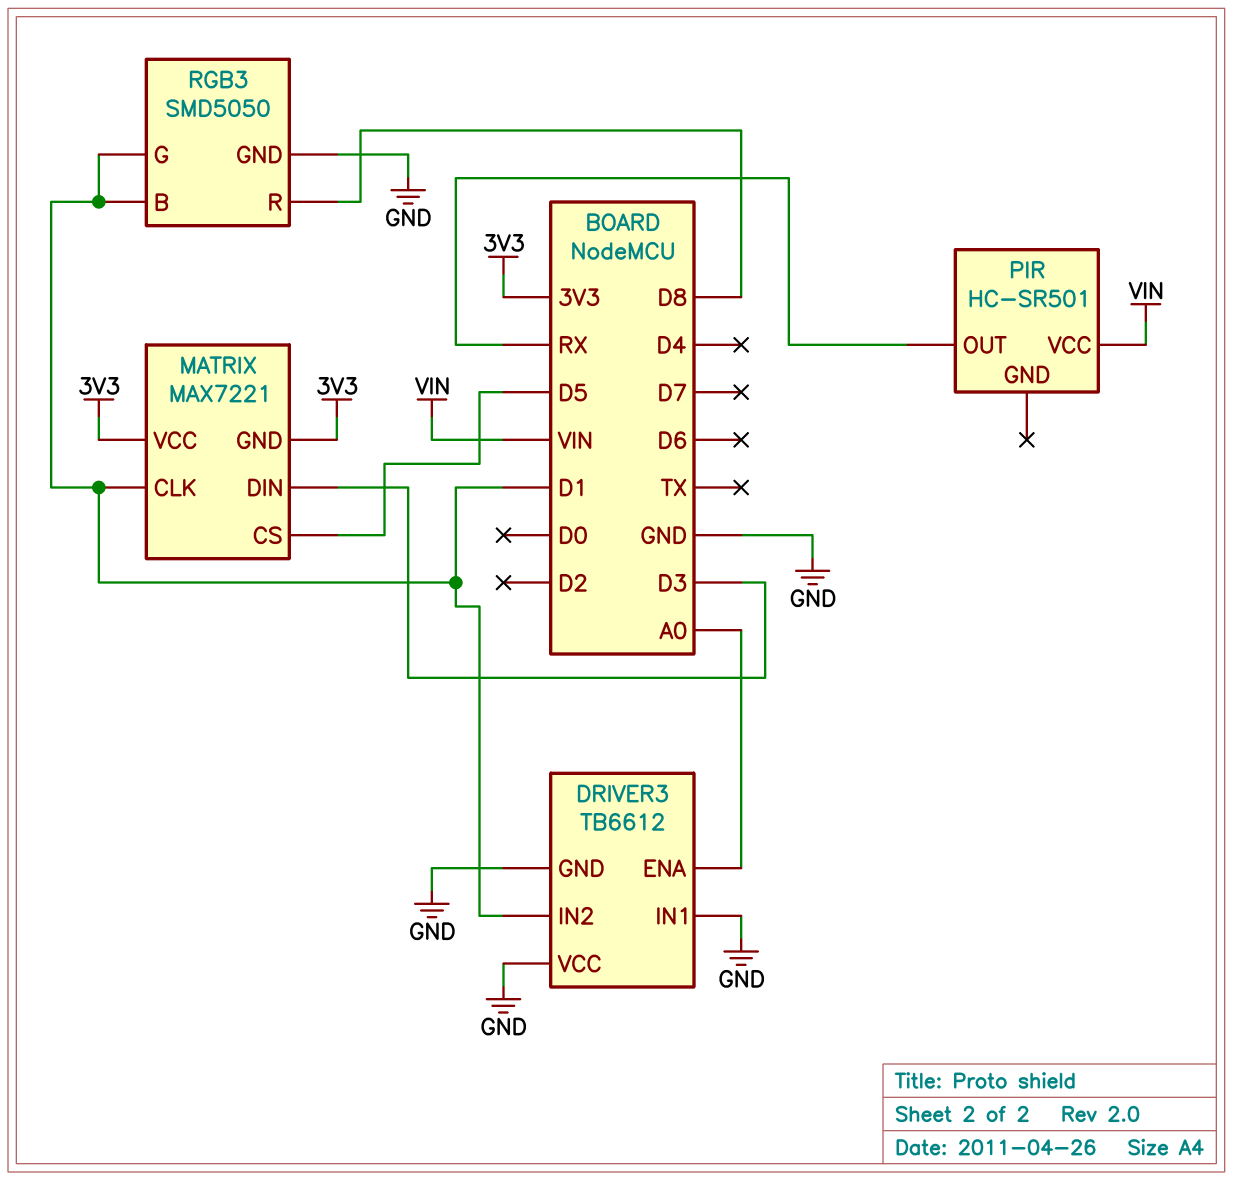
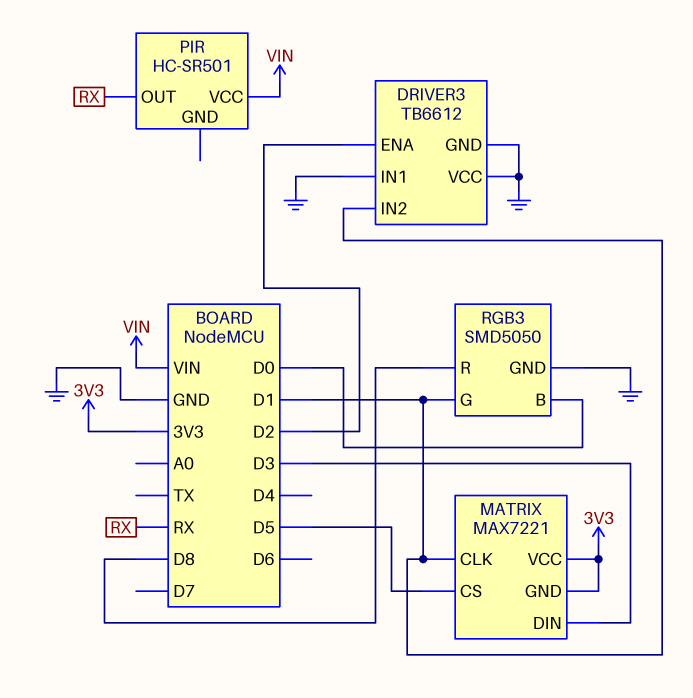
DRIVER3 pin ENA: A0 -> D2
RGB3 pin B: D1 -> D0

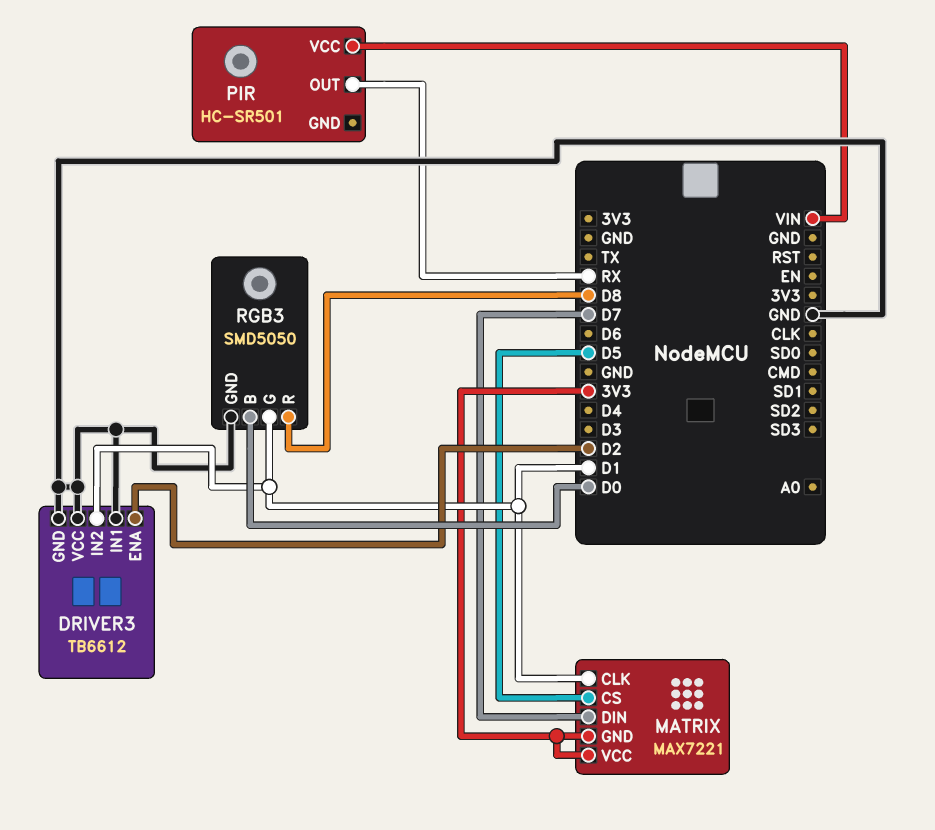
MATRIX pin DIN: D3 -> D7

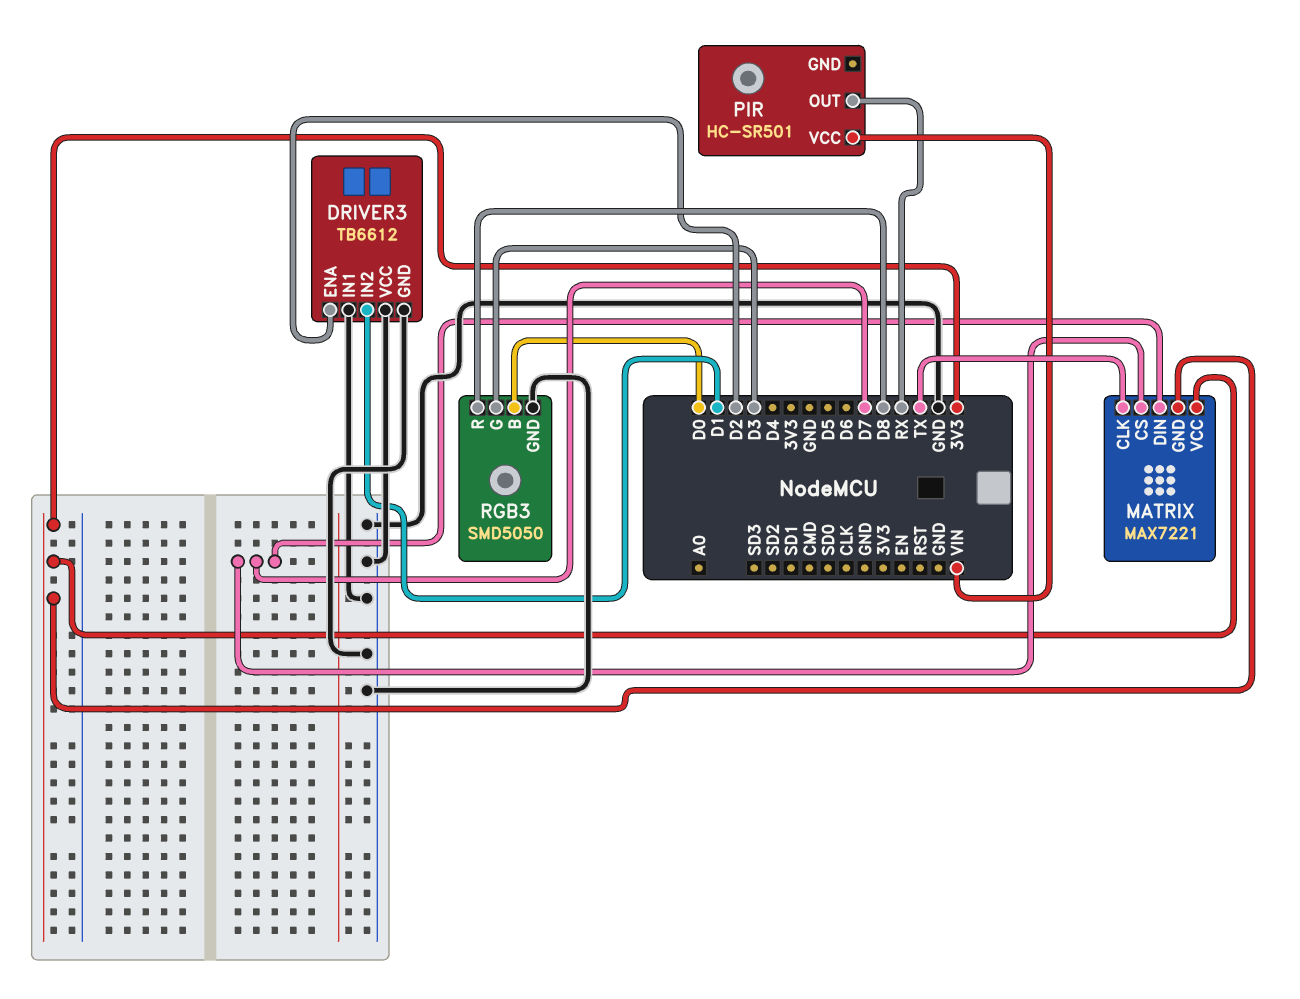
MATRIX pin CLK: D1 -> TX
MATRIX pin CS: D5 -> D7
RGB3 pin G: D1 -> D3

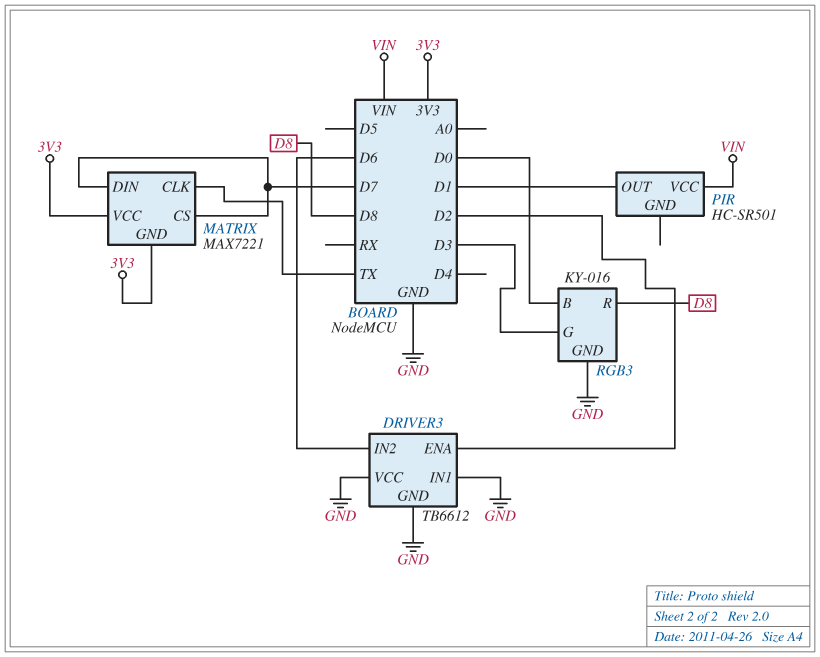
DRIVER3 pin IN2: D1 -> D6
PIR pin OUT: RX -> D1
RGB3: SMD5050 -> KY-016

